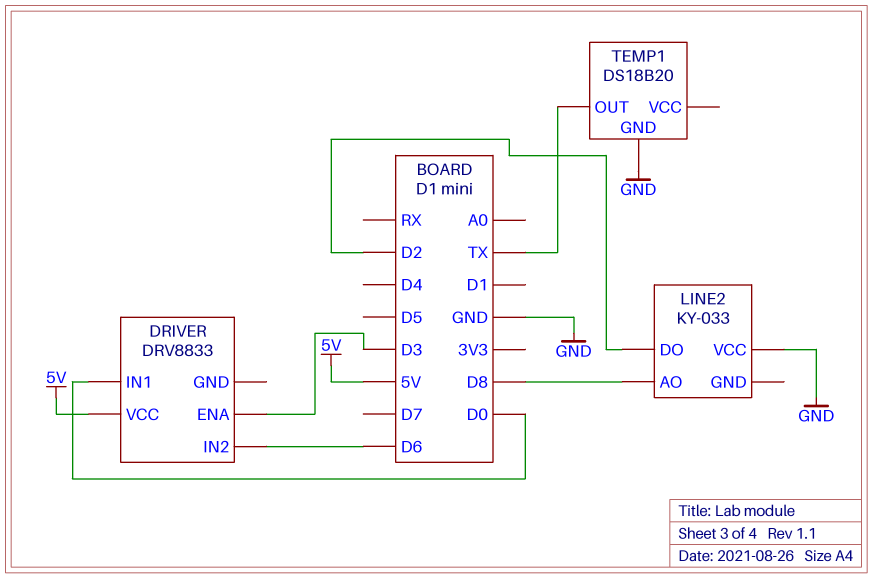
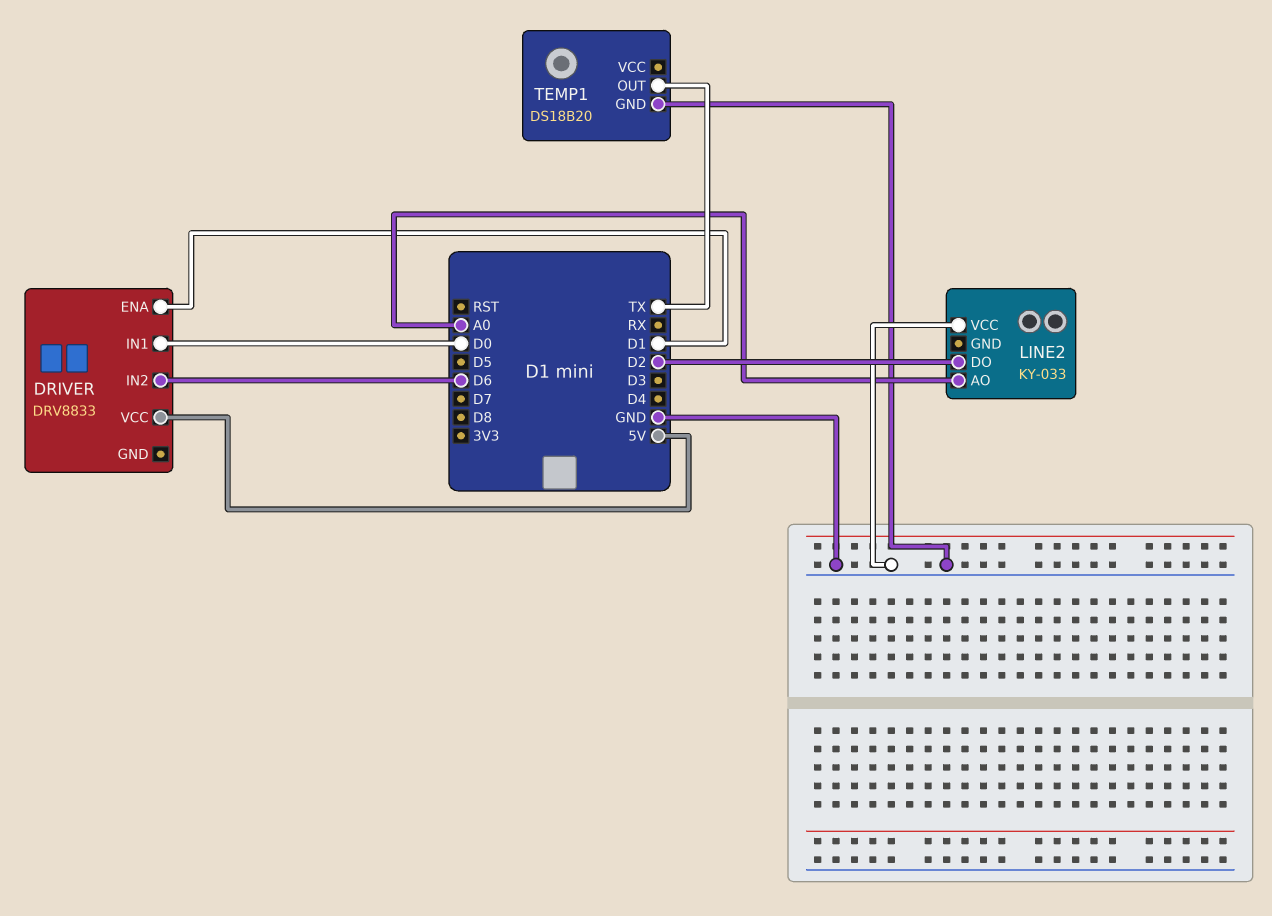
DRIVER pin ENA: D3 -> D1
LINE2 pin AO: D8 -> A0

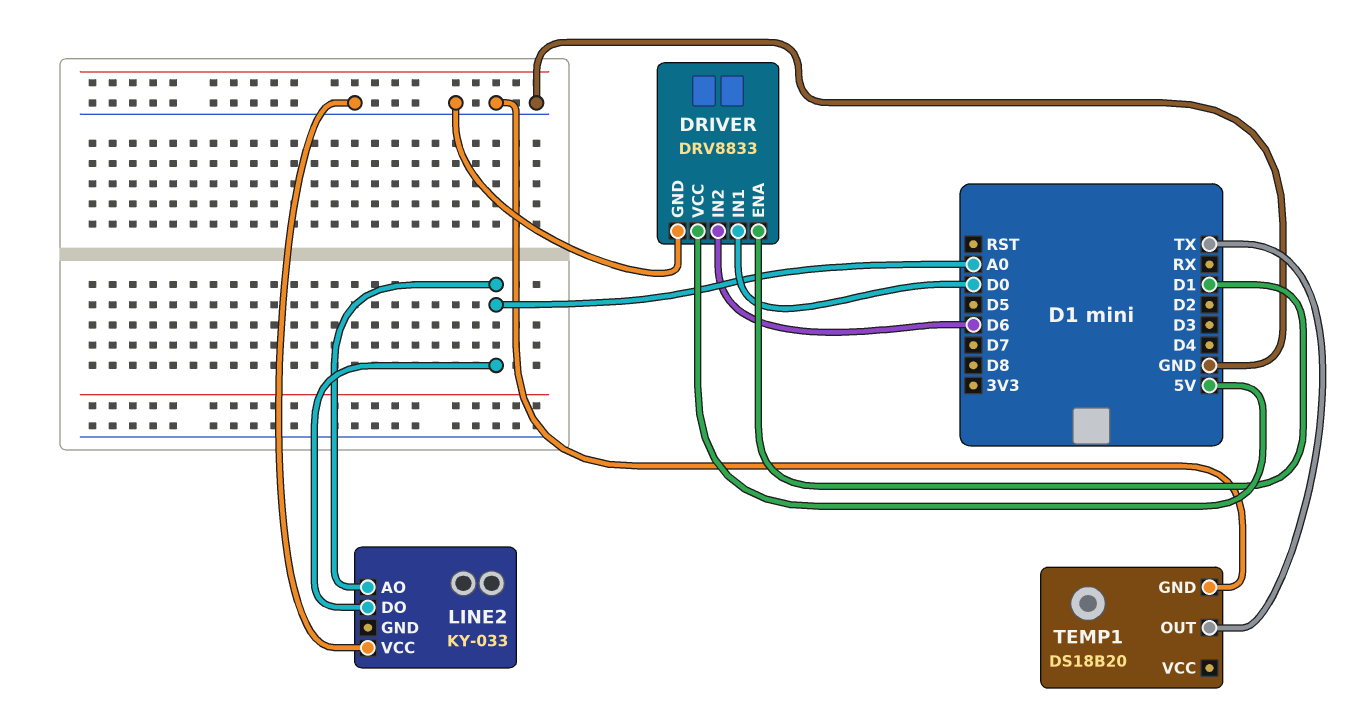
DRIVER pin GND: none -> GND
LINE2 pin DO: D2 -> A0

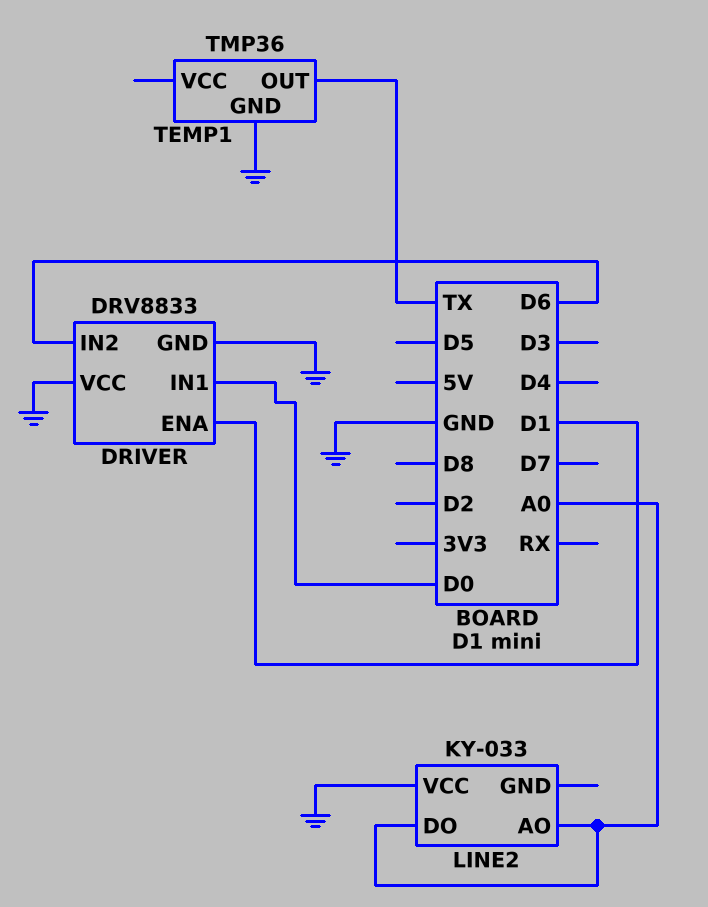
DRIVER pin VCC: 5V -> GND
TEMP1: DS18B20 -> TMP36

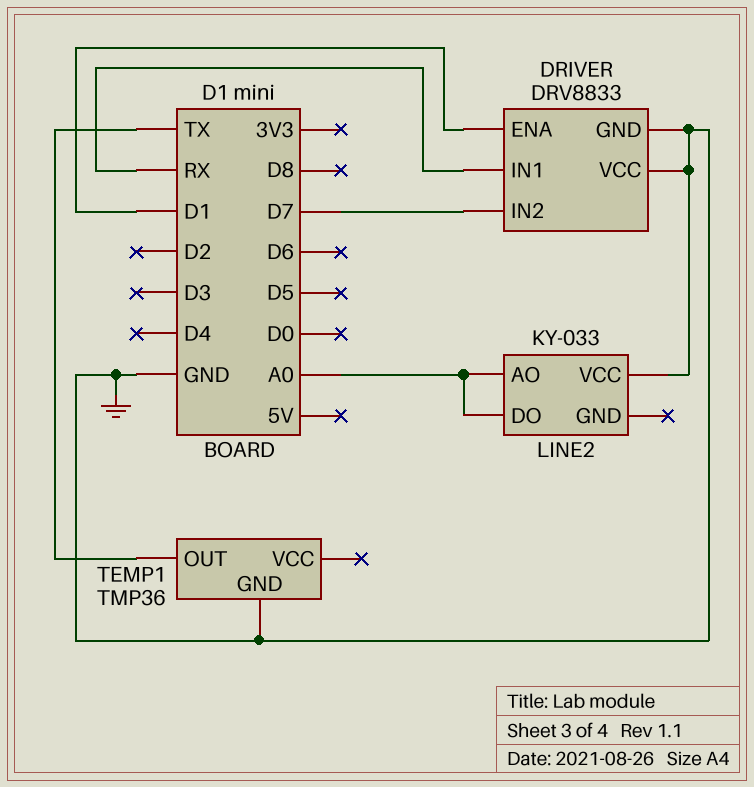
DRIVER pin IN1: D0 -> RX
DRIVER pin IN2: D6 -> D7

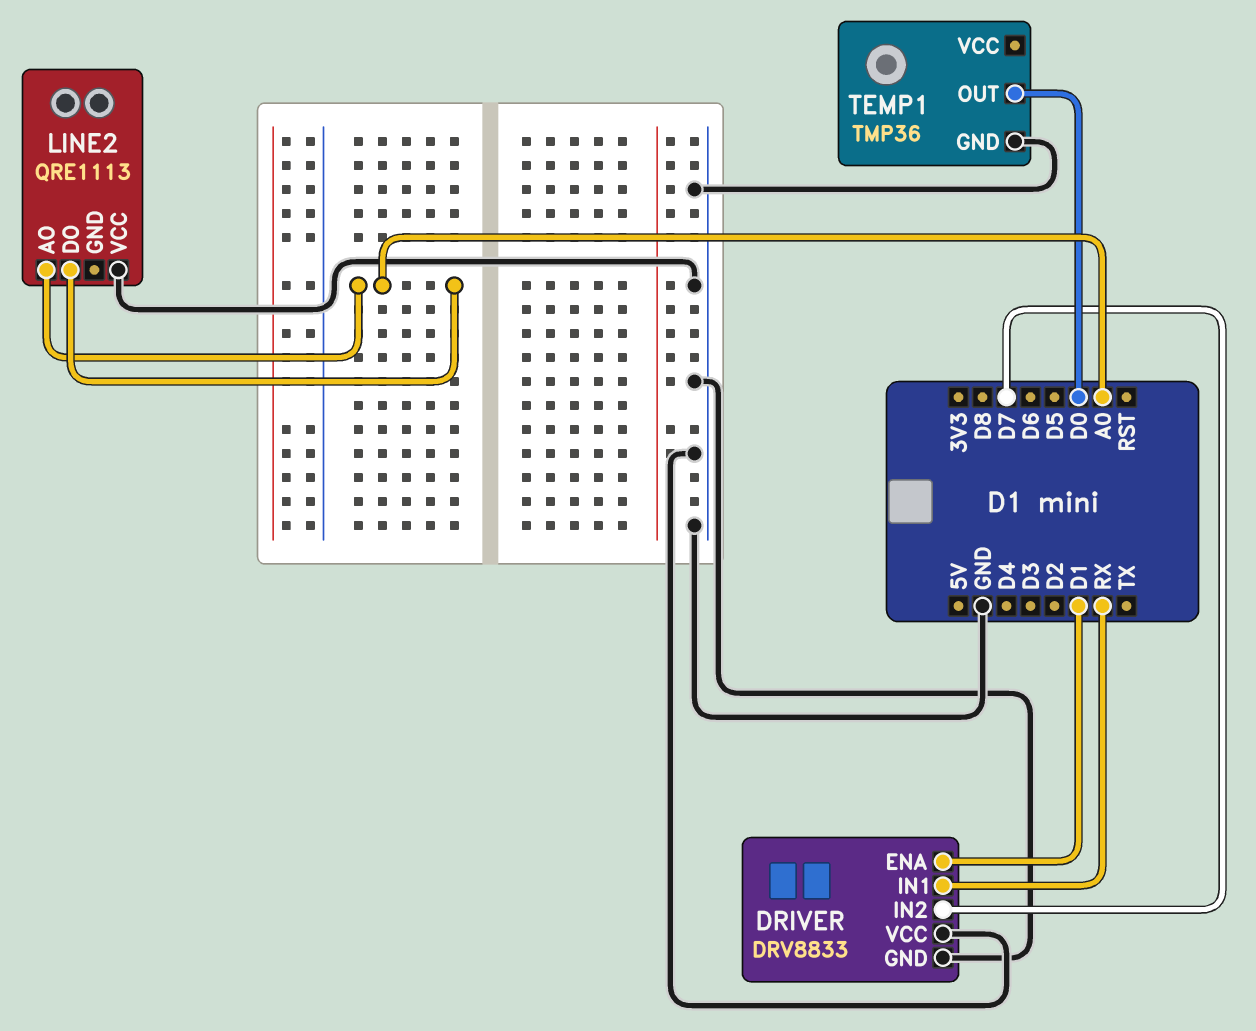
LINE2: KY-033 -> QRE1113
TEMP1 pin OUT: TX -> D0

